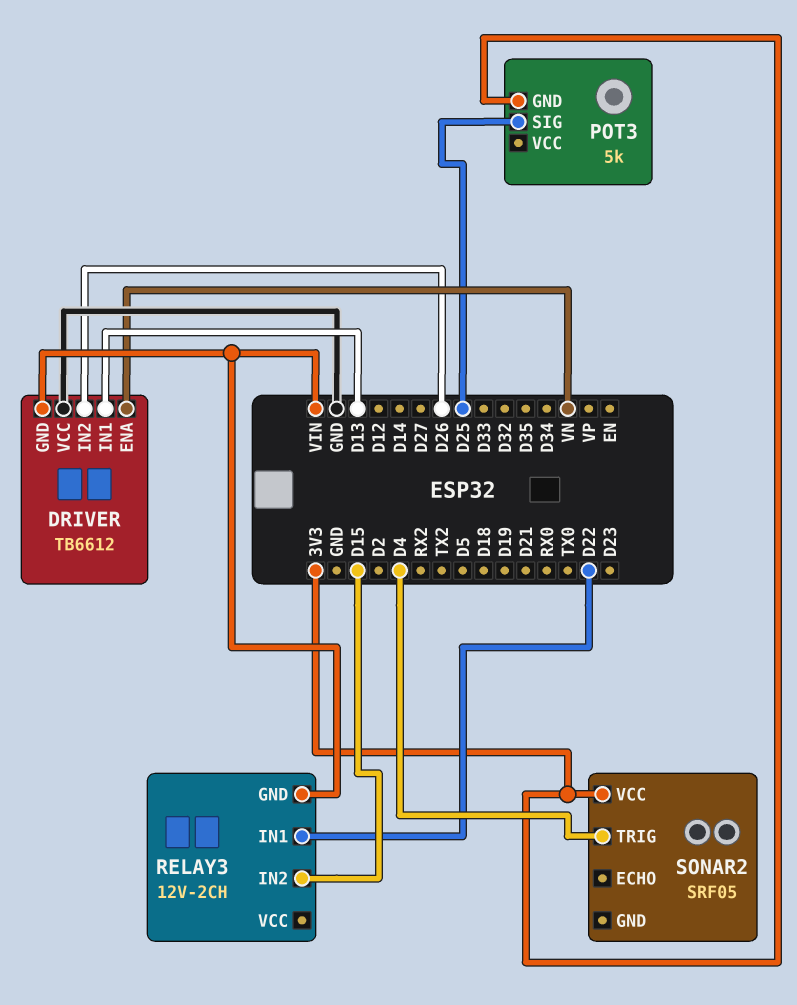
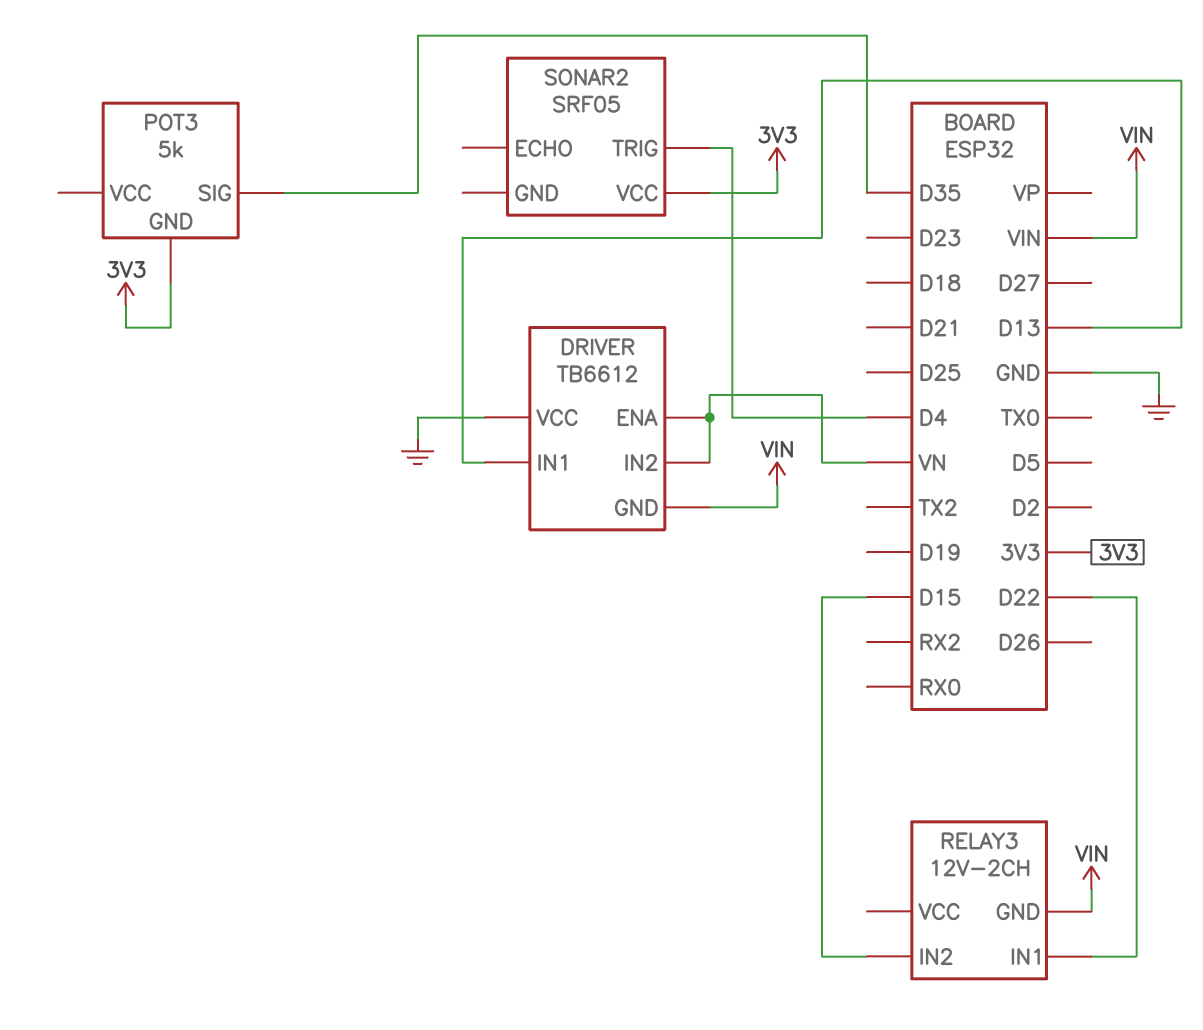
DRIVER pin IN2: D26 -> VN
POT3 pin SIG: D25 -> D35

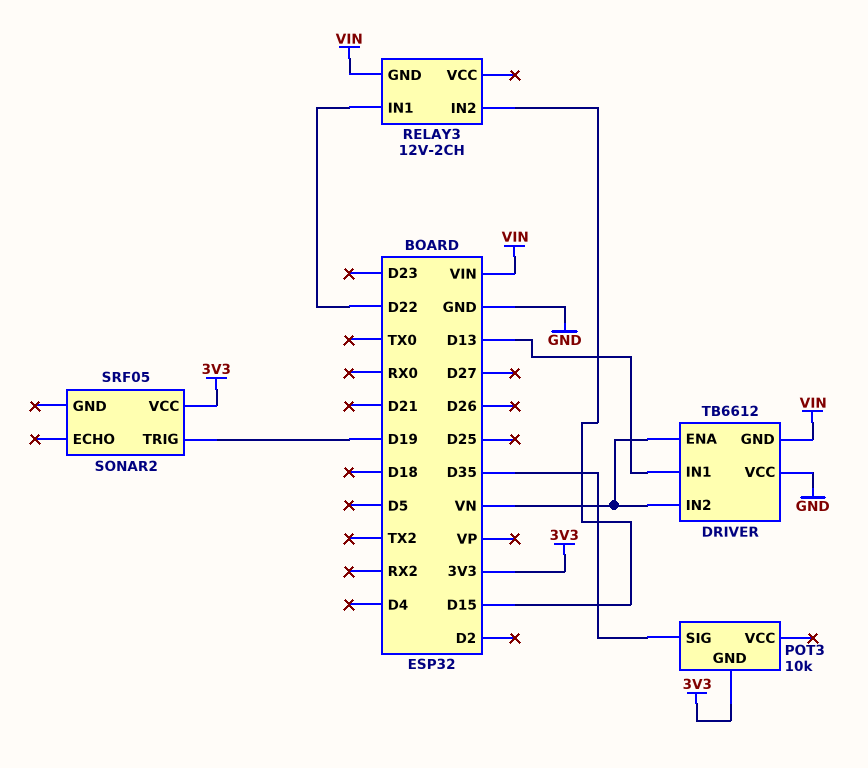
POT3: 5k -> 10k
SONAR2 pin TRIG: D4 -> D19

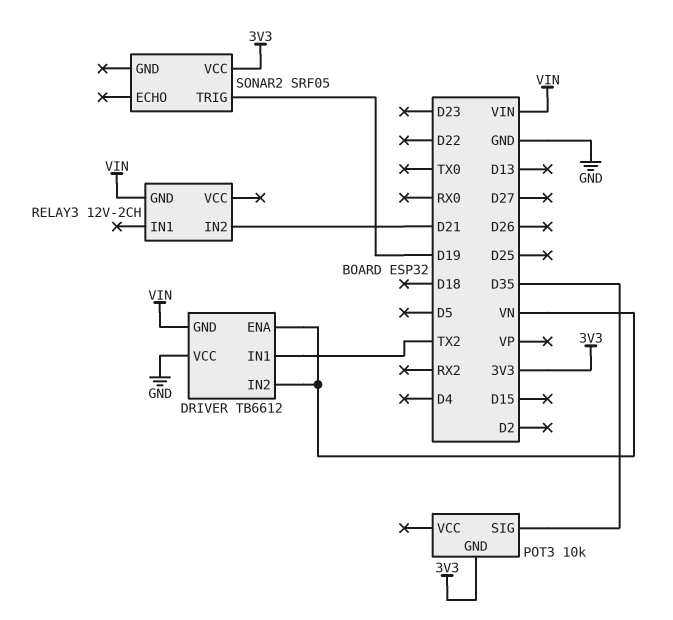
DRIVER pin IN1: D13 -> TX2
RELAY3 pin IN1: D22 -> none
RELAY3 pin IN2: D15 -> D21

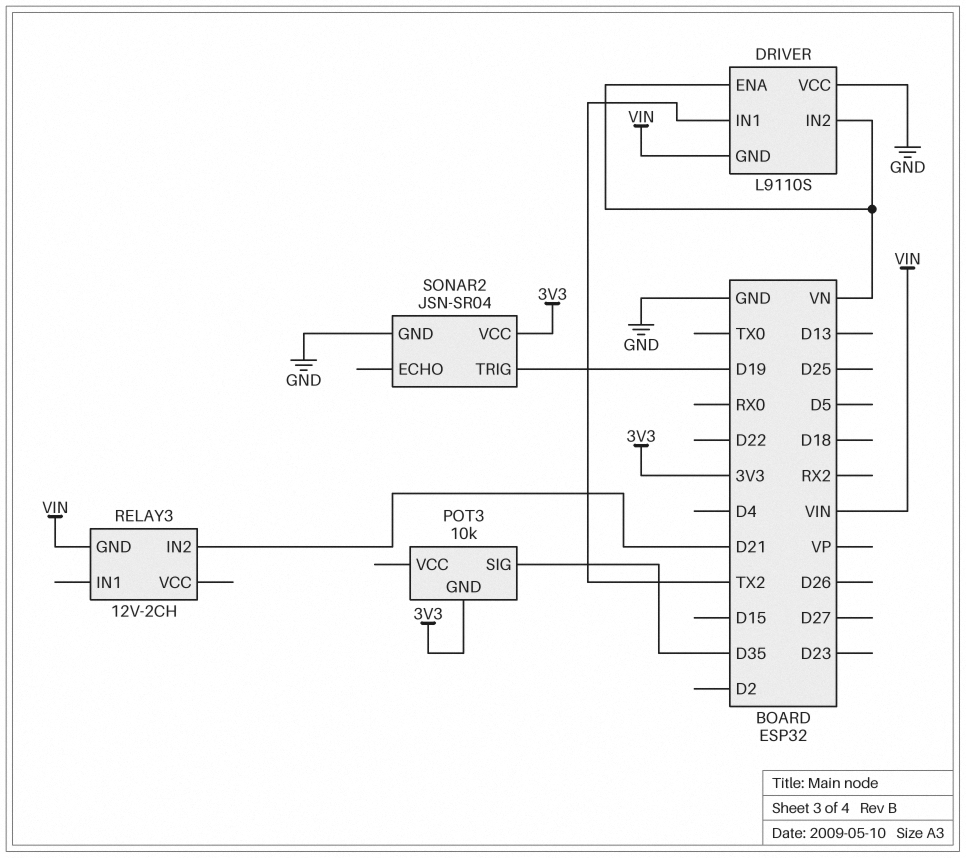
DRIVER: TB6612 -> L9110S
SONAR2: SRF05 -> JSN-SR04
SONAR2 pin GND: none -> GND

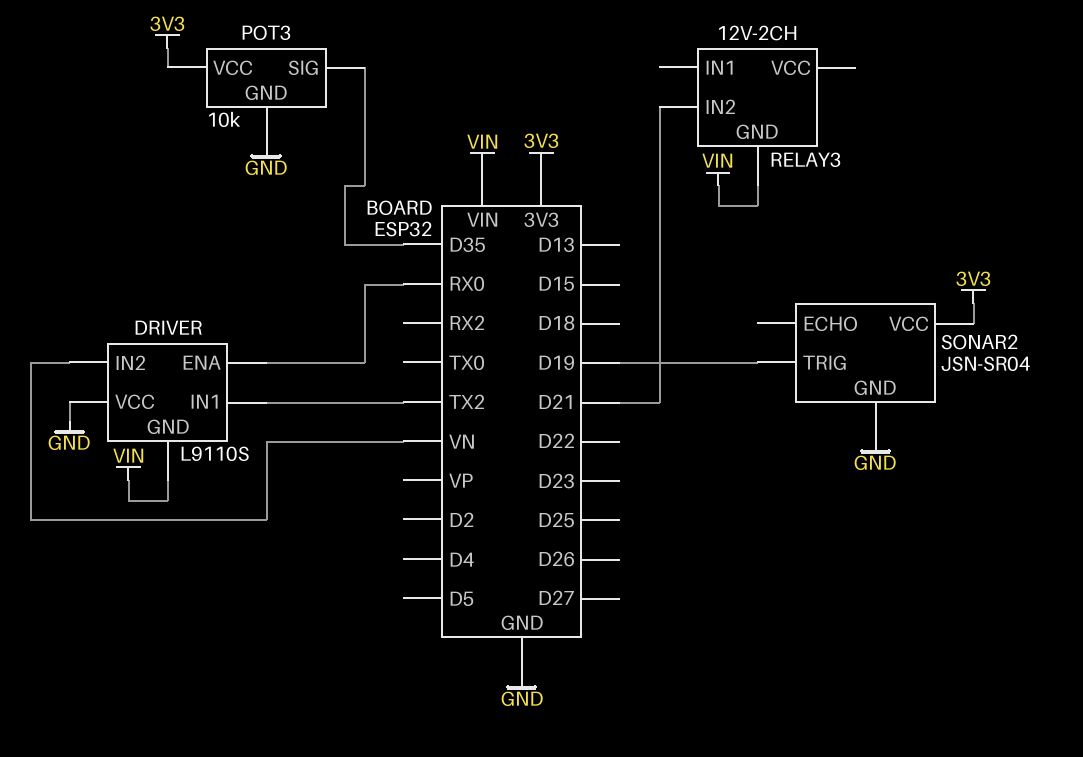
DRIVER pin ENA: VN -> RX0
POT3 pin GND: 3V3 -> GND
POT3 pin VCC: none -> 3V3

